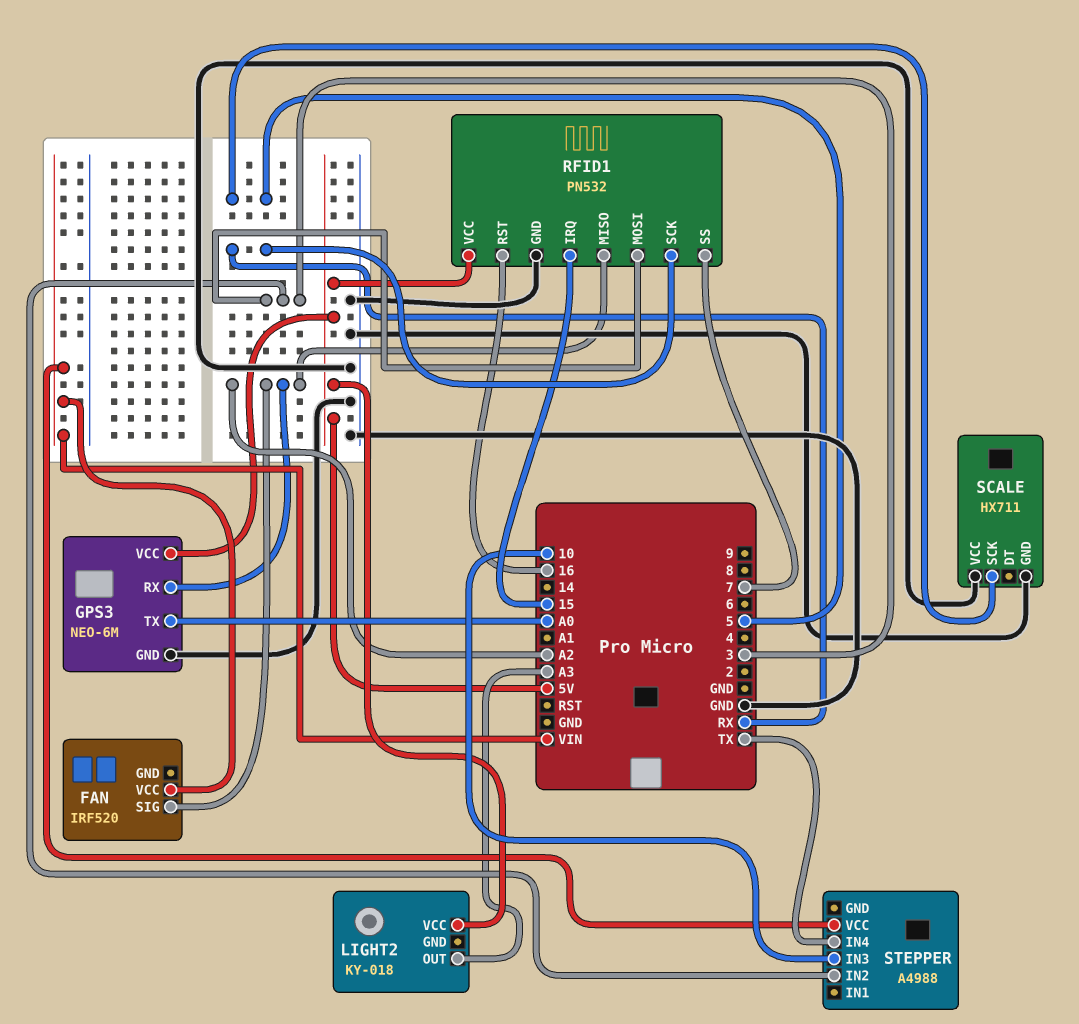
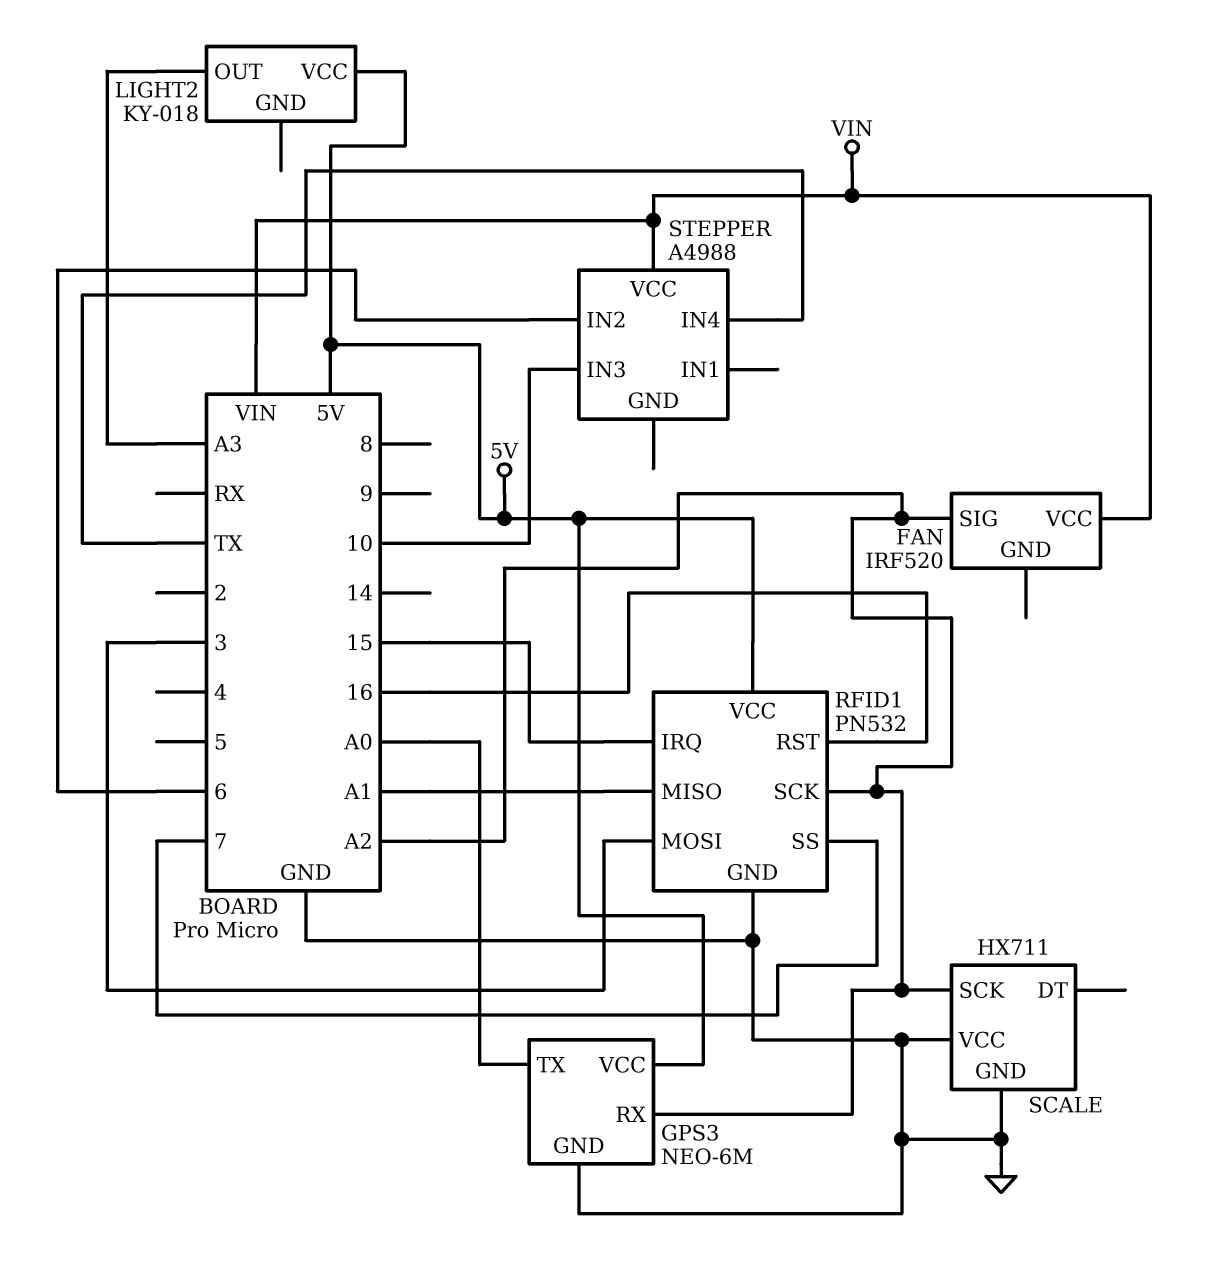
RFID1 pin MISO: A2 -> A1
RFID1 pin SCK: RX -> A2
SCALE pin SCK: 5 -> A2
STEPPER pin IN2: 3 -> 6

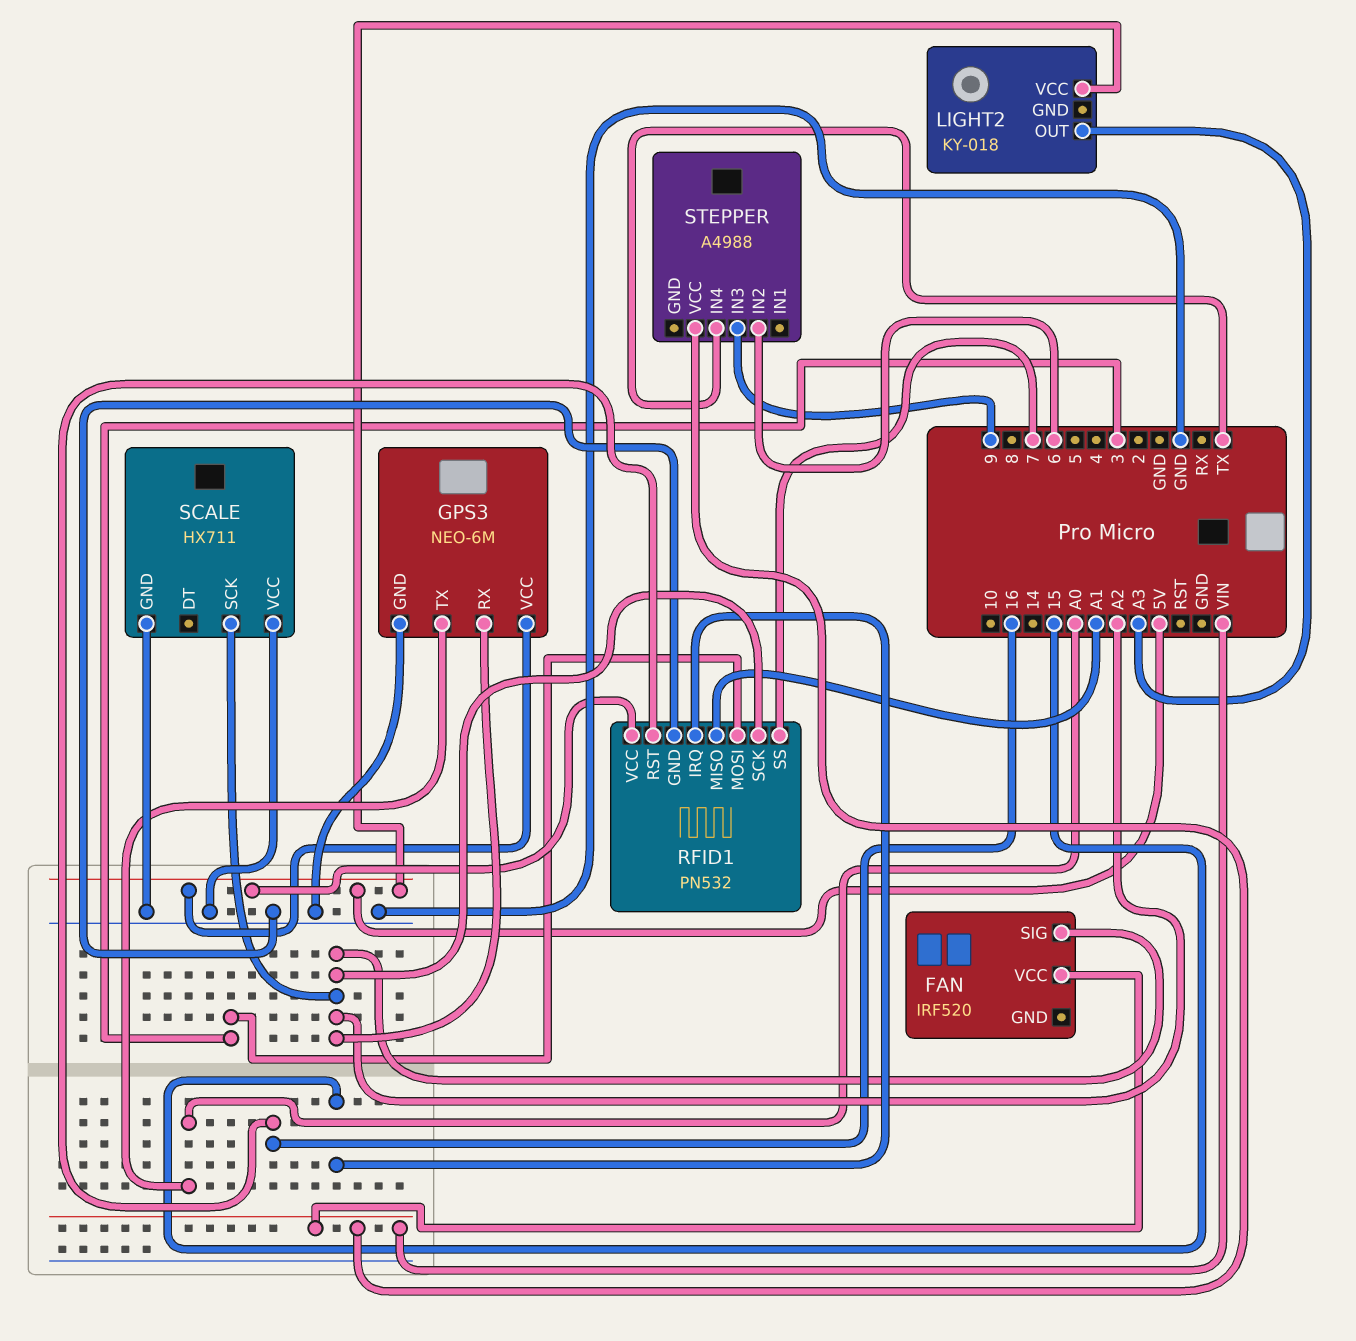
STEPPER pin IN3: 10 -> 9

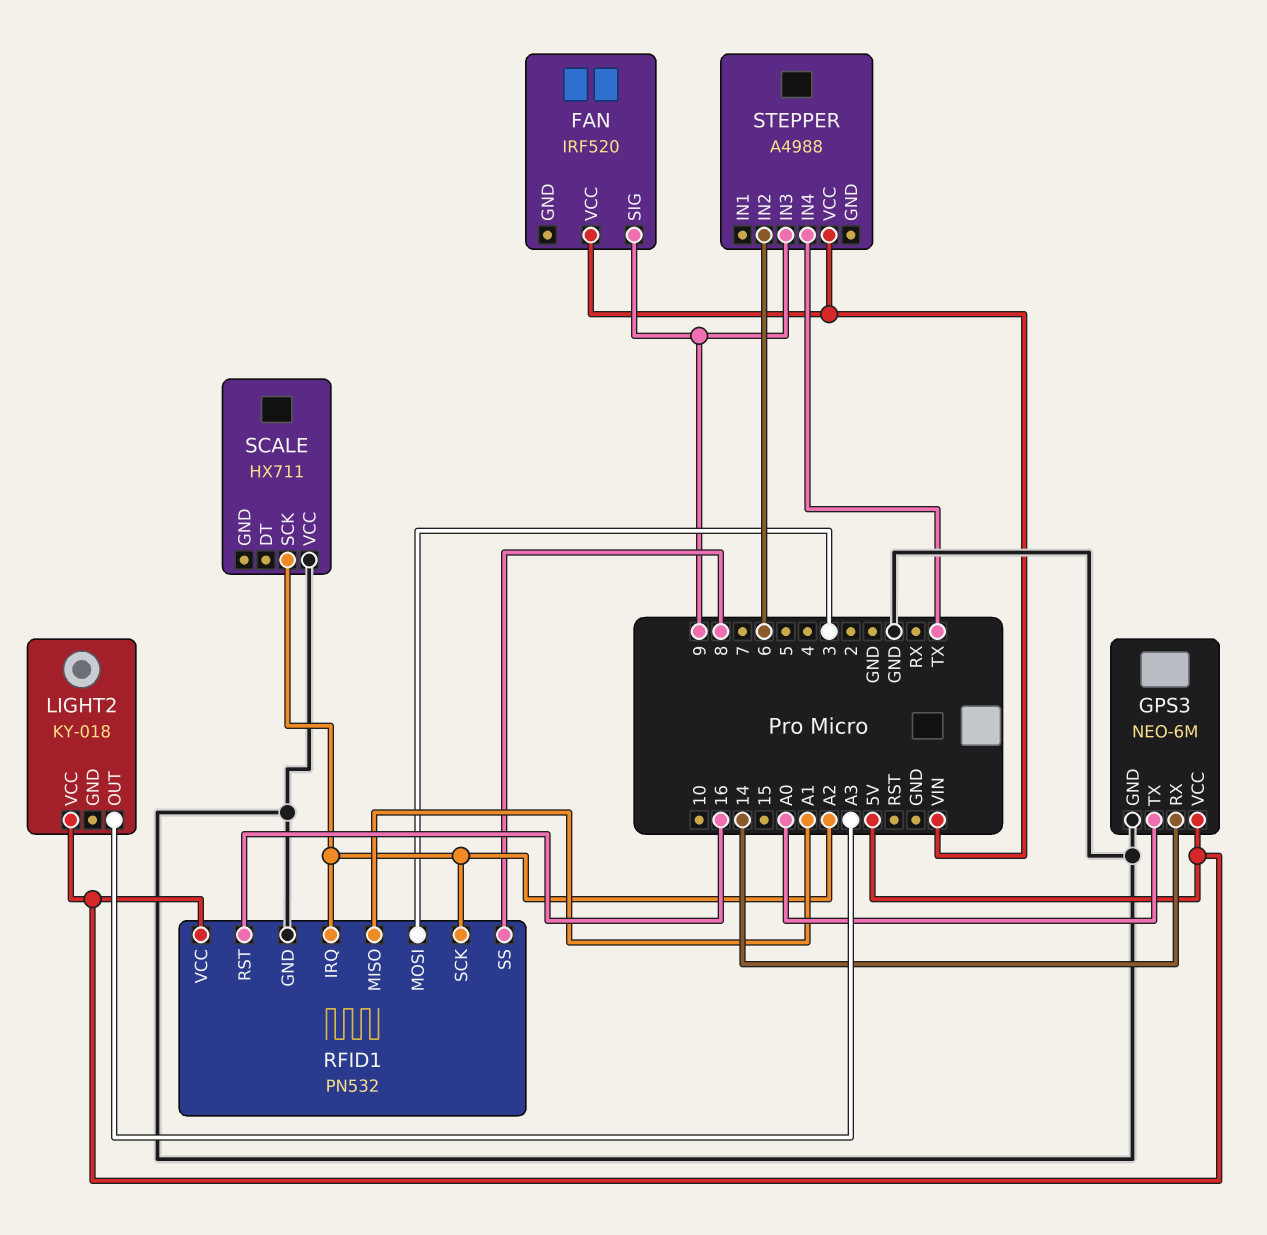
FAN pin SIG: A2 -> 9
GPS3 pin RX: A2 -> 14
RFID1 pin IRQ: 15 -> A2
RFID1 pin SS: 7 -> 8
SCALE pin GND: GND -> none

